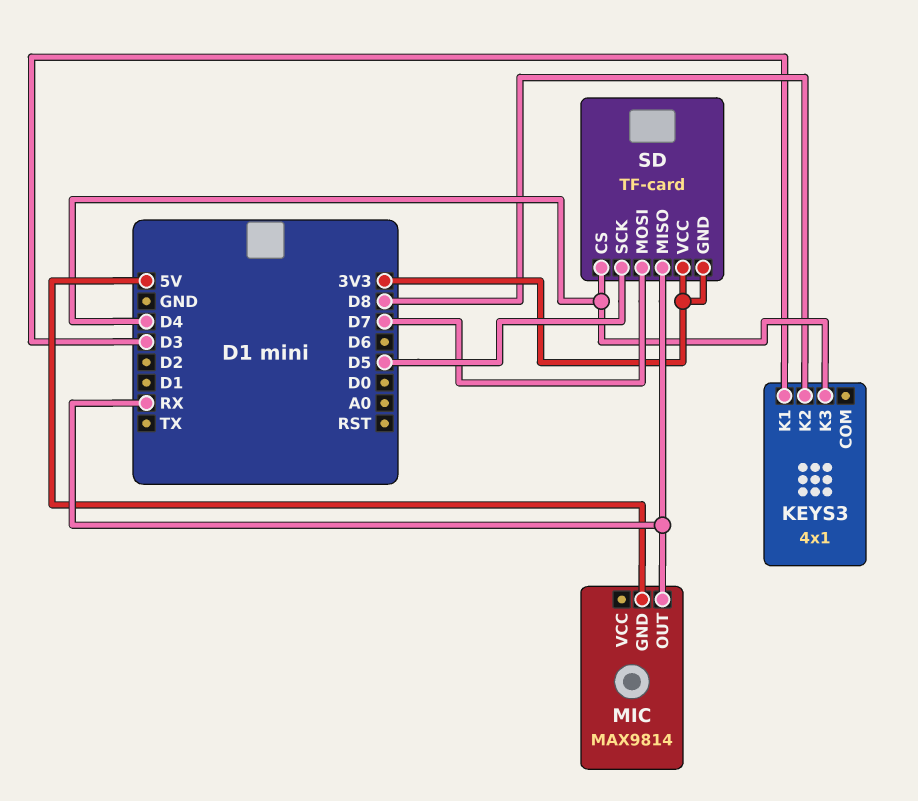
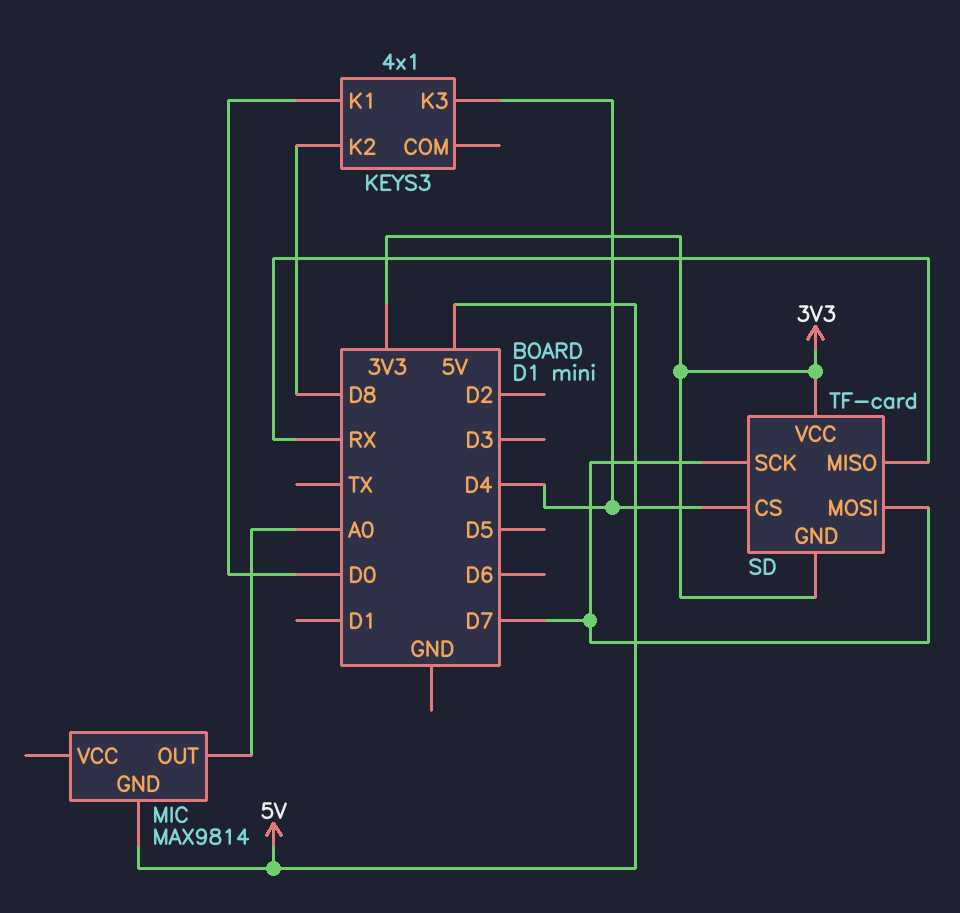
KEYS3 pin K1: D3 -> D0
MIC pin OUT: RX -> A0
SD pin SCK: D5 -> D7

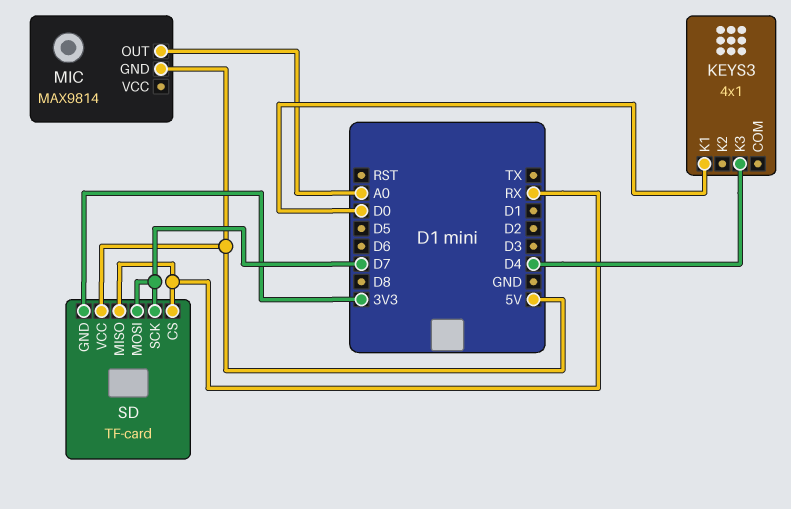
KEYS3 pin K2: D8 -> none
SD pin CS: D4 -> RX
SD pin VCC: 3V3 -> 5V

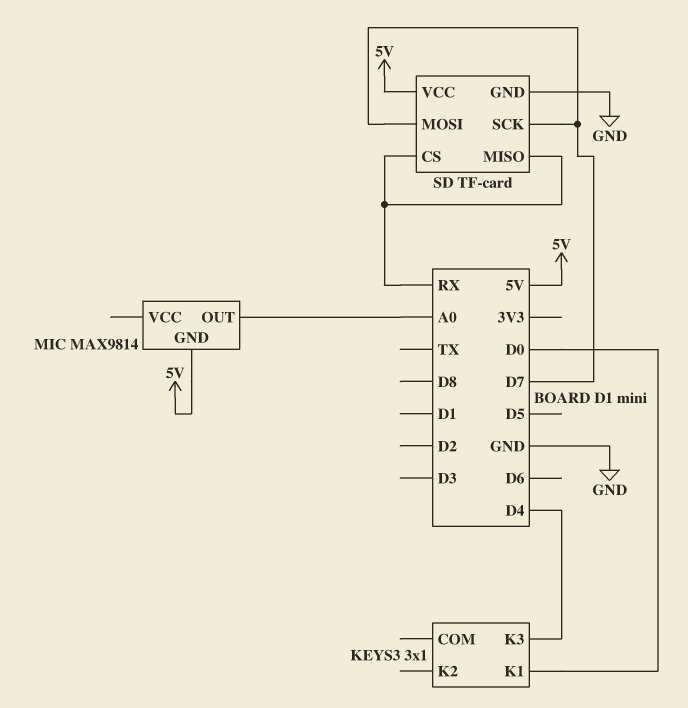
KEYS3: 4x1 -> 3x1
SD pin GND: 3V3 -> GND

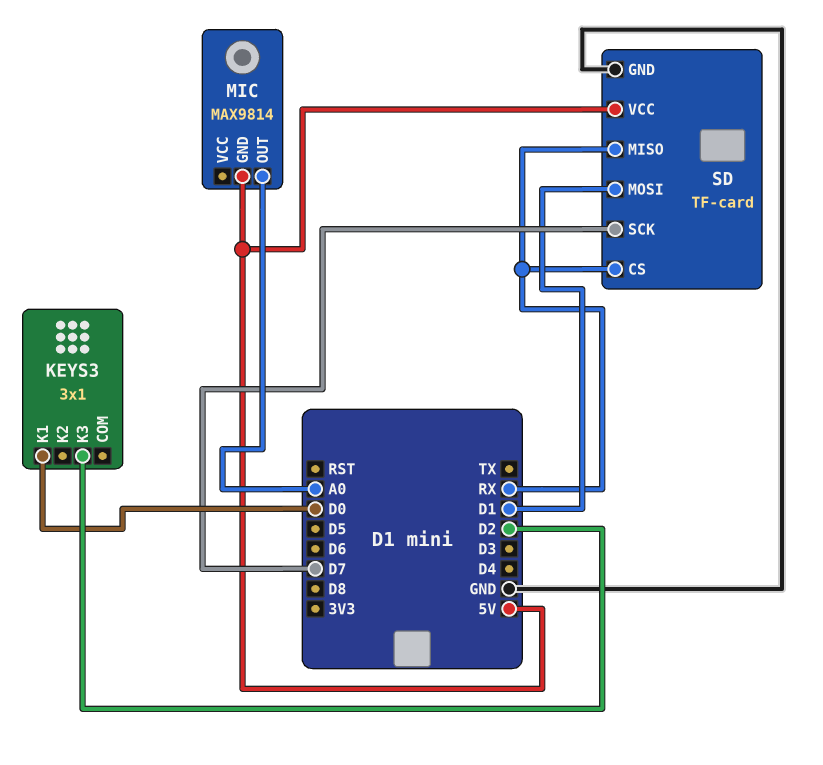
KEYS3 pin K3: D4 -> D2
SD pin MOSI: D7 -> D1

